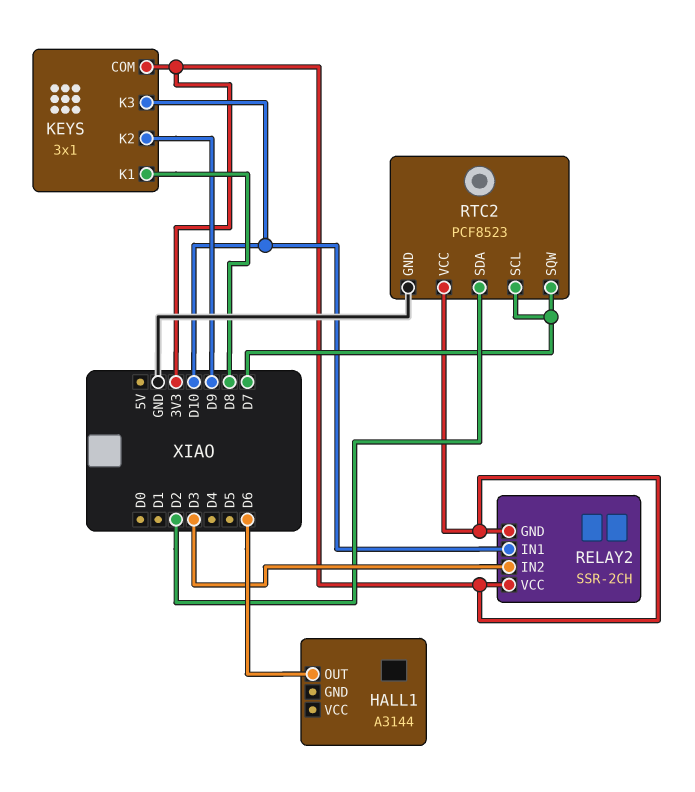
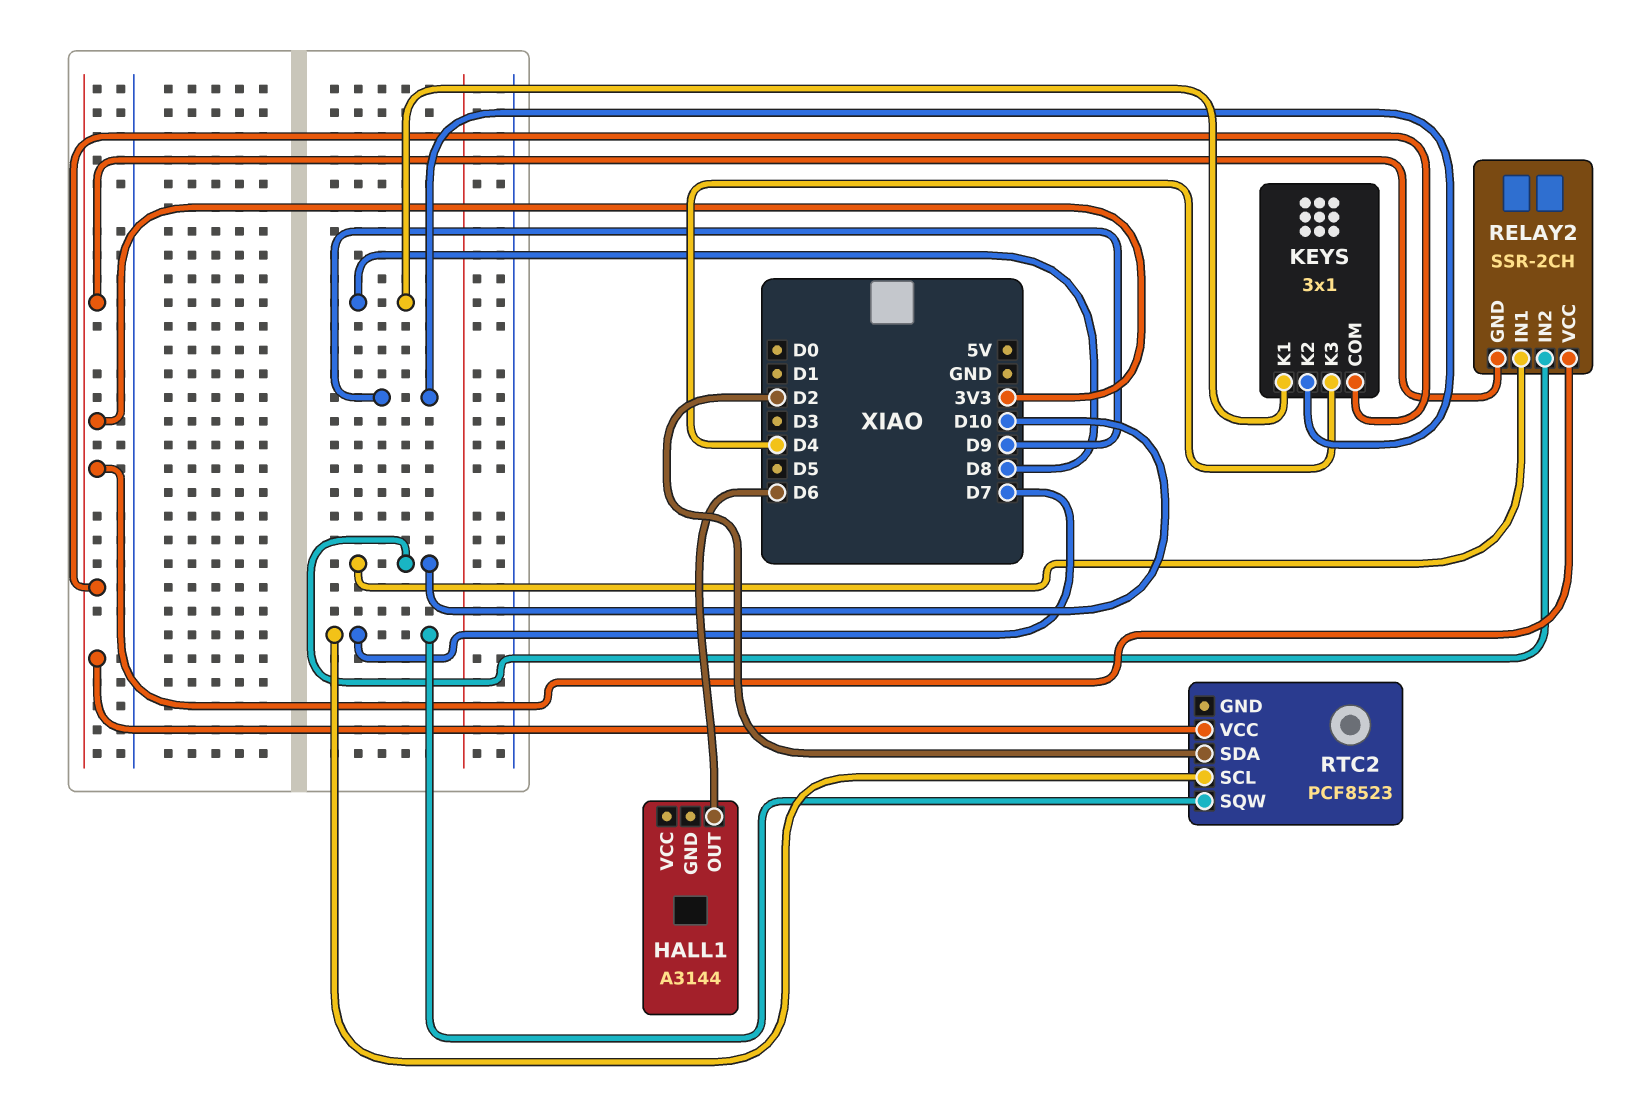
KEYS pin K3: D10 -> D4
RELAY2 pin IN2: D3 -> D10
RTC2 pin GND: GND -> none

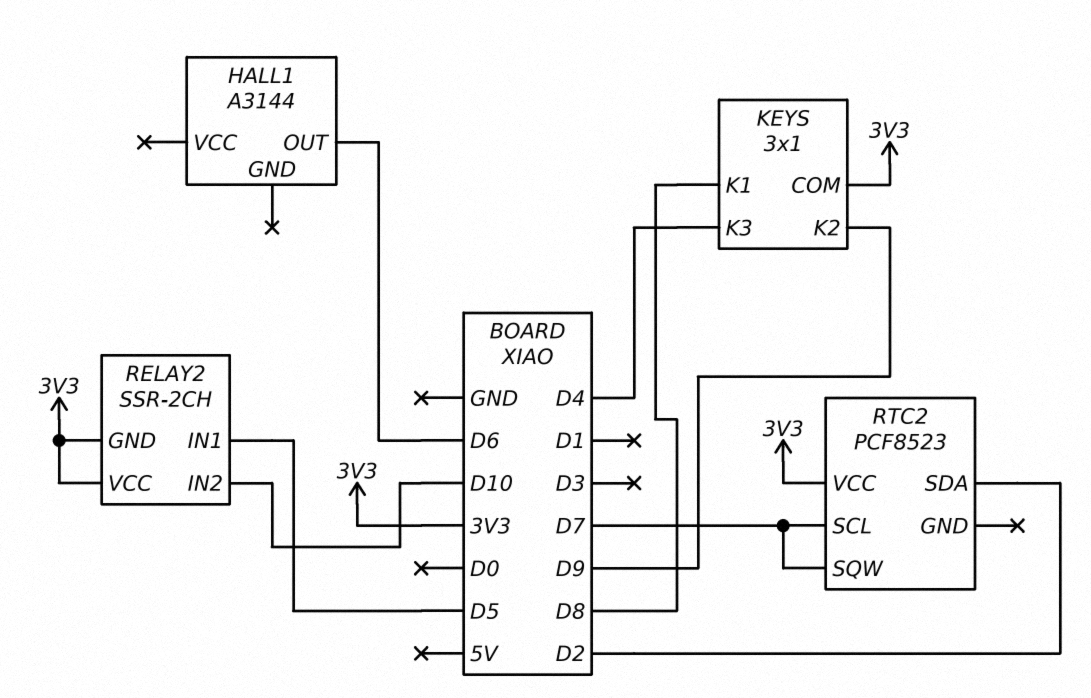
RELAY2 pin IN1: D10 -> D5

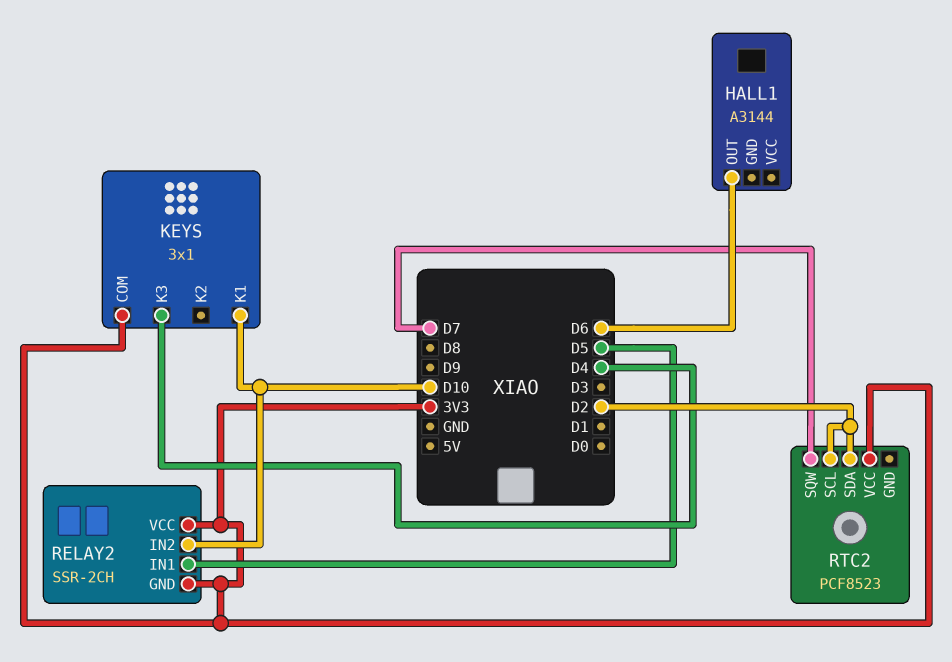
KEYS pin K1: D8 -> D10
KEYS pin K2: D9 -> none
RTC2 pin SCL: D7 -> D2

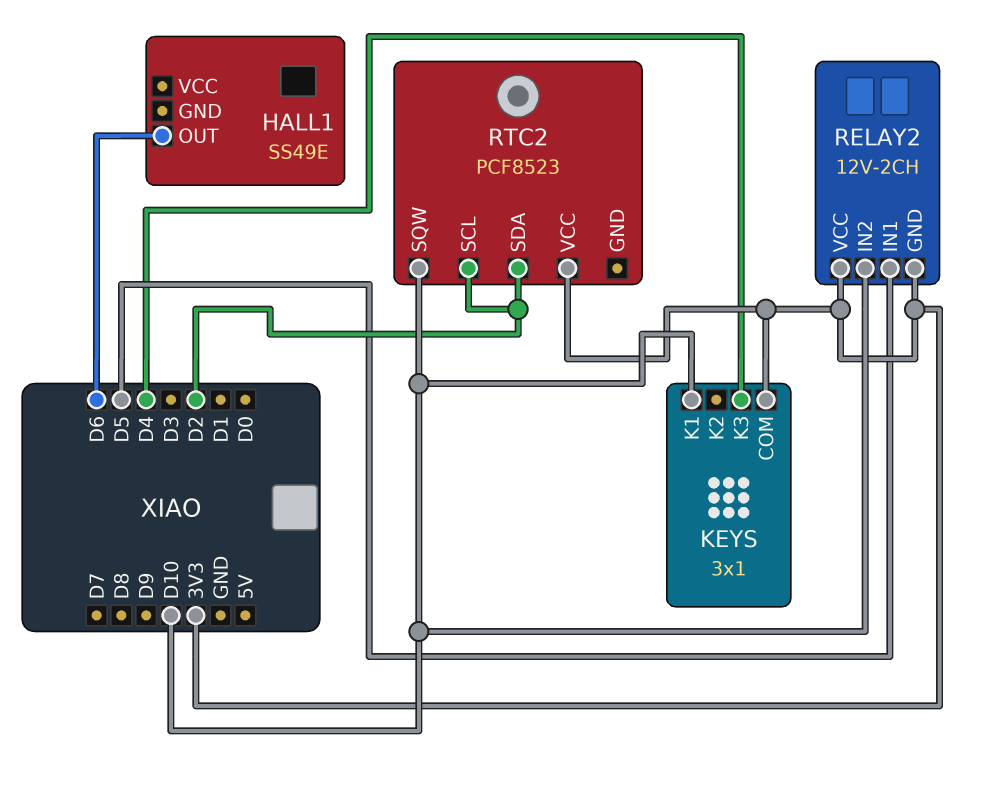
HALL1: A3144 -> SS49E
RELAY2: SSR-2CH -> 12V-2CH
RTC2 pin SQW: D7 -> D10

